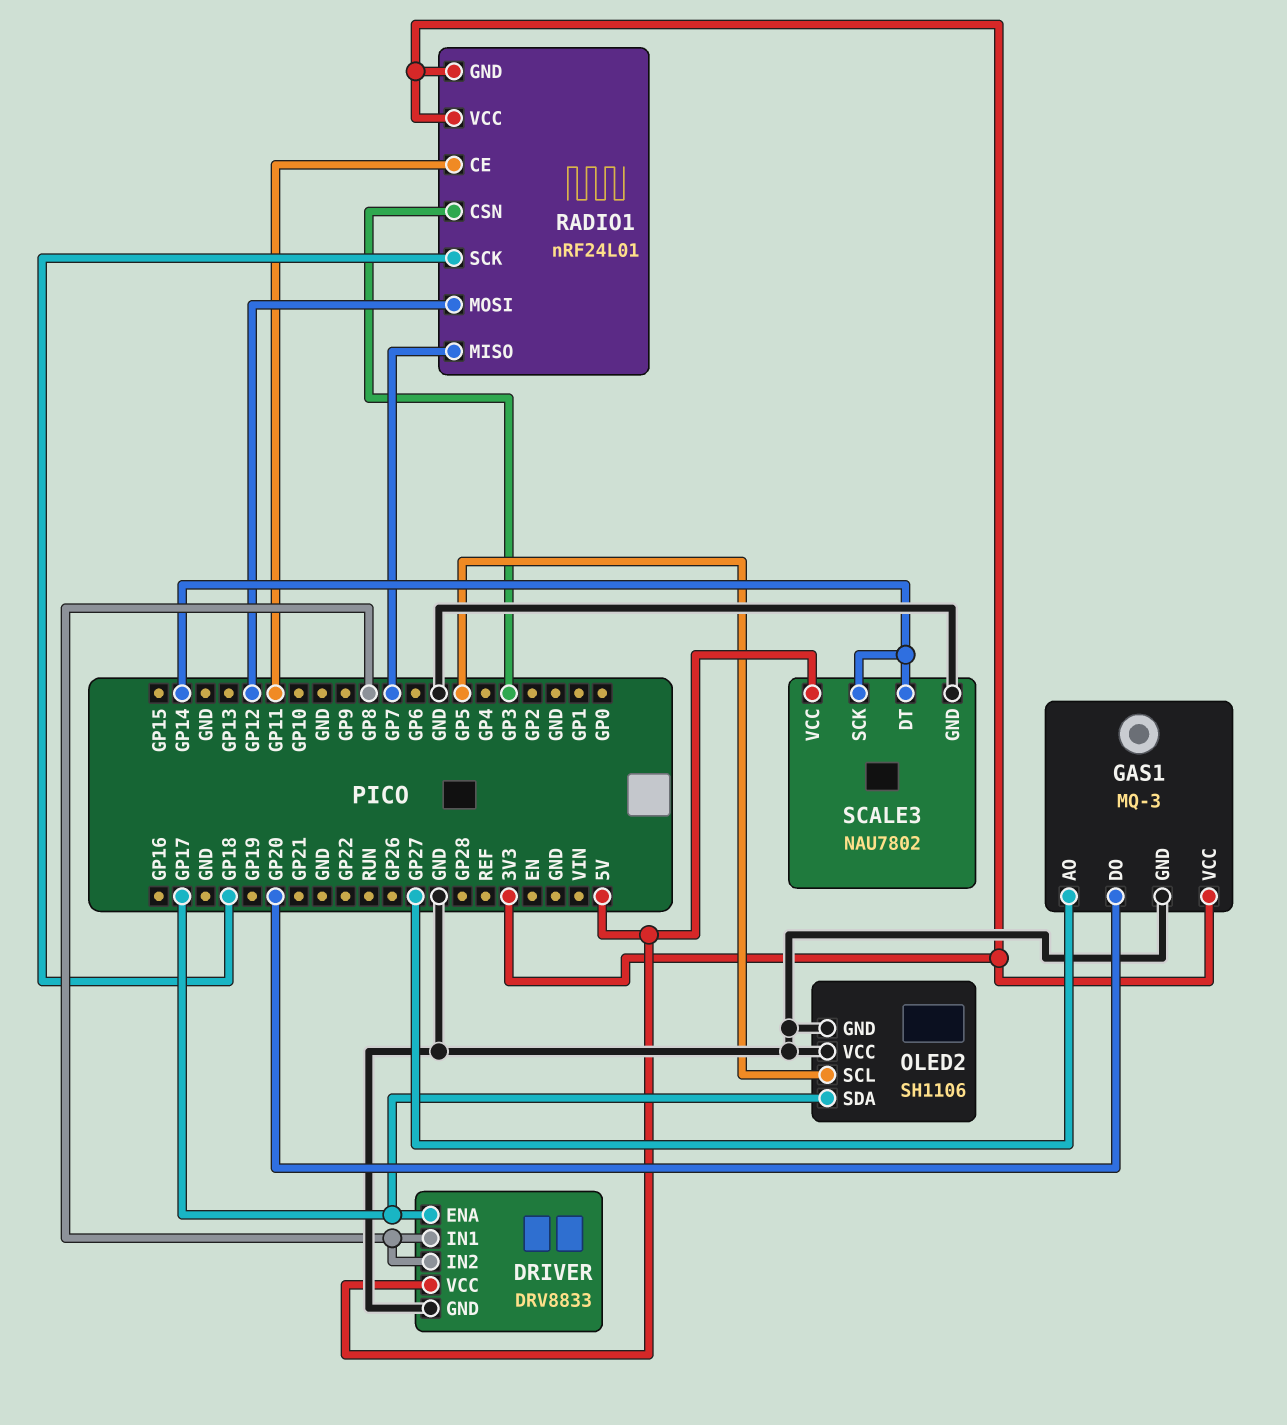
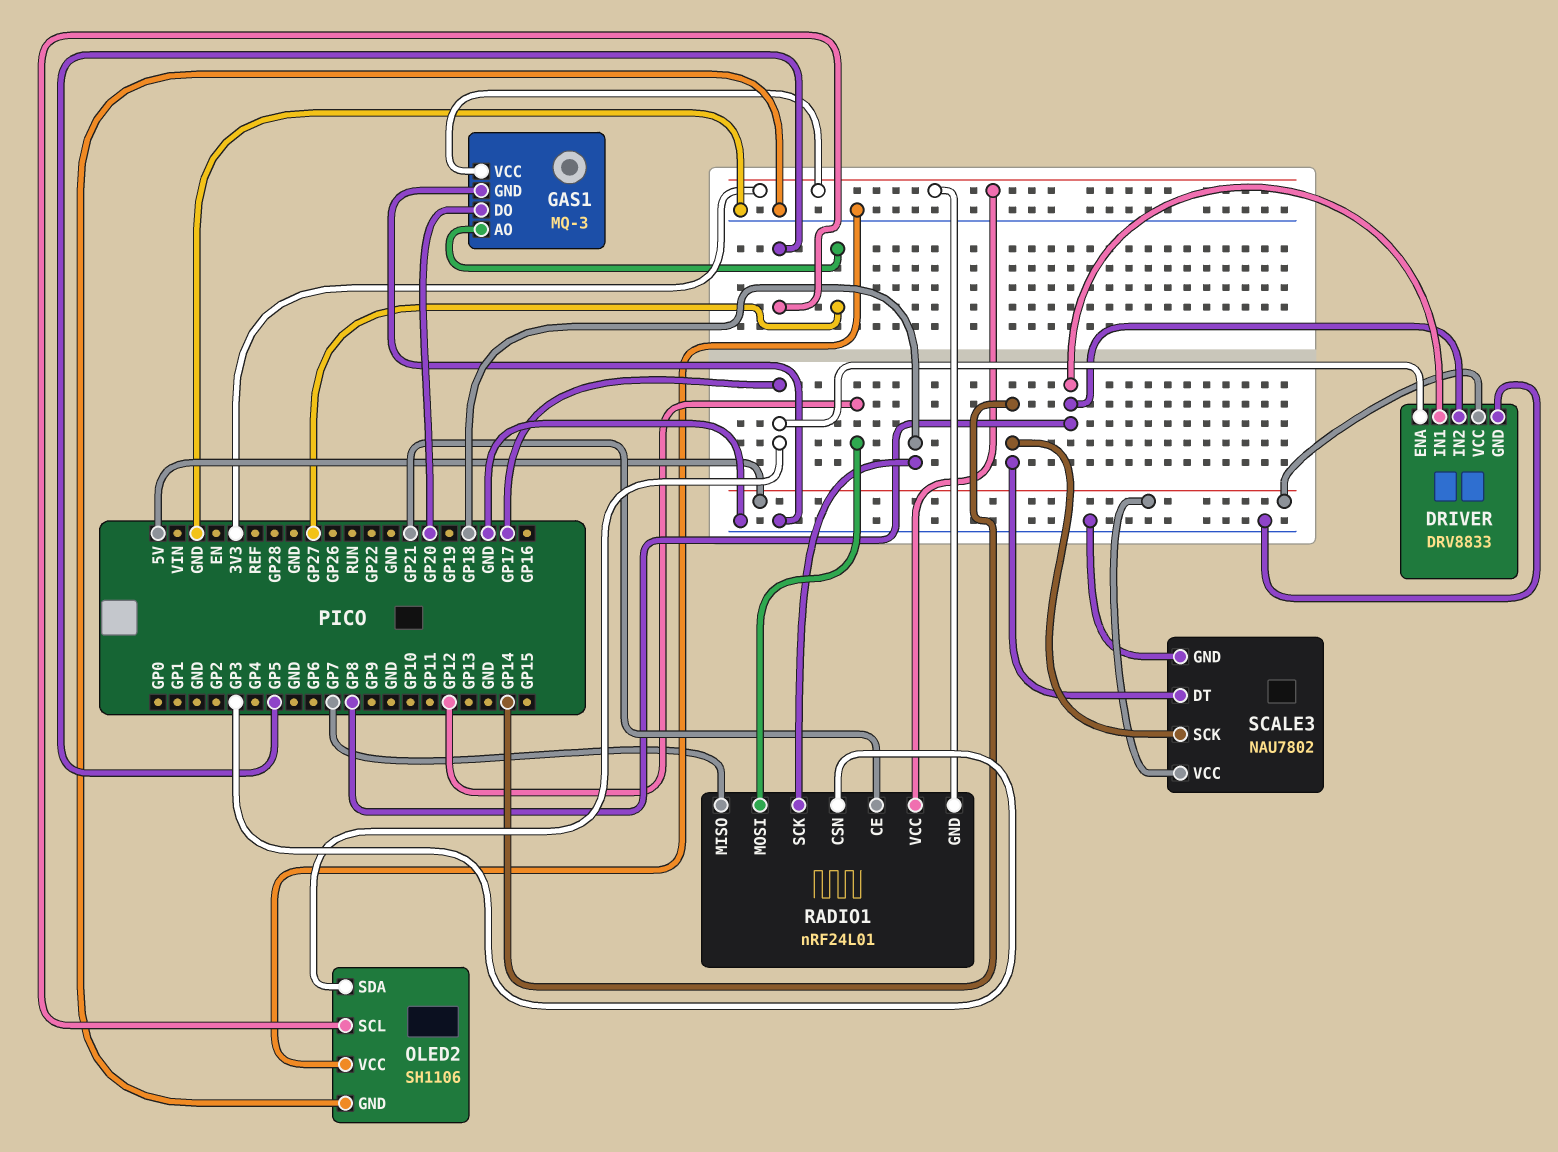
RADIO1 pin CE: GP11 -> GP21

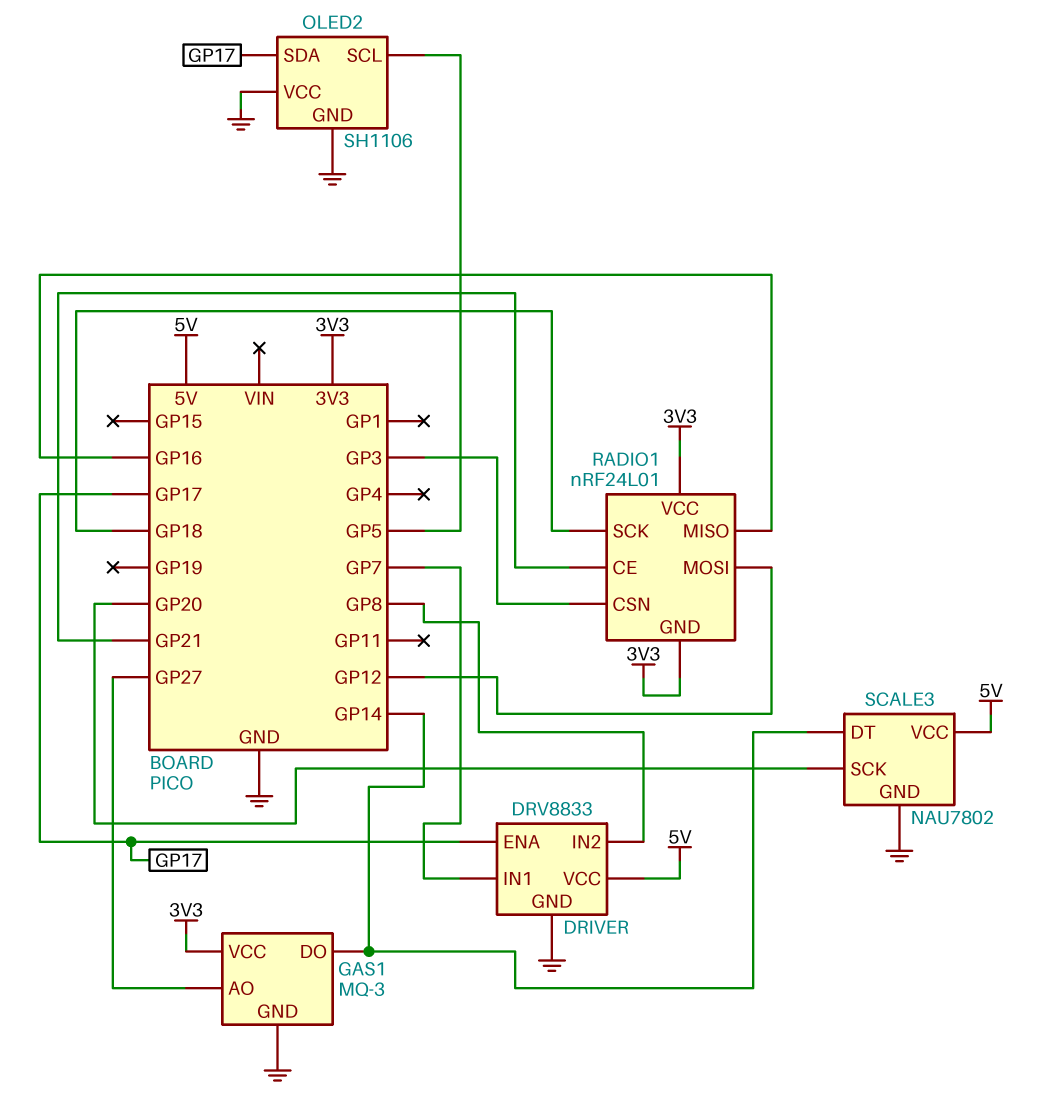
DRIVER pin IN1: GP8 -> GP7
GAS1 pin DO: GP20 -> GP14
RADIO1 pin MISO: GP7 -> GP16
SCALE3 pin SCK: GP14 -> GP20

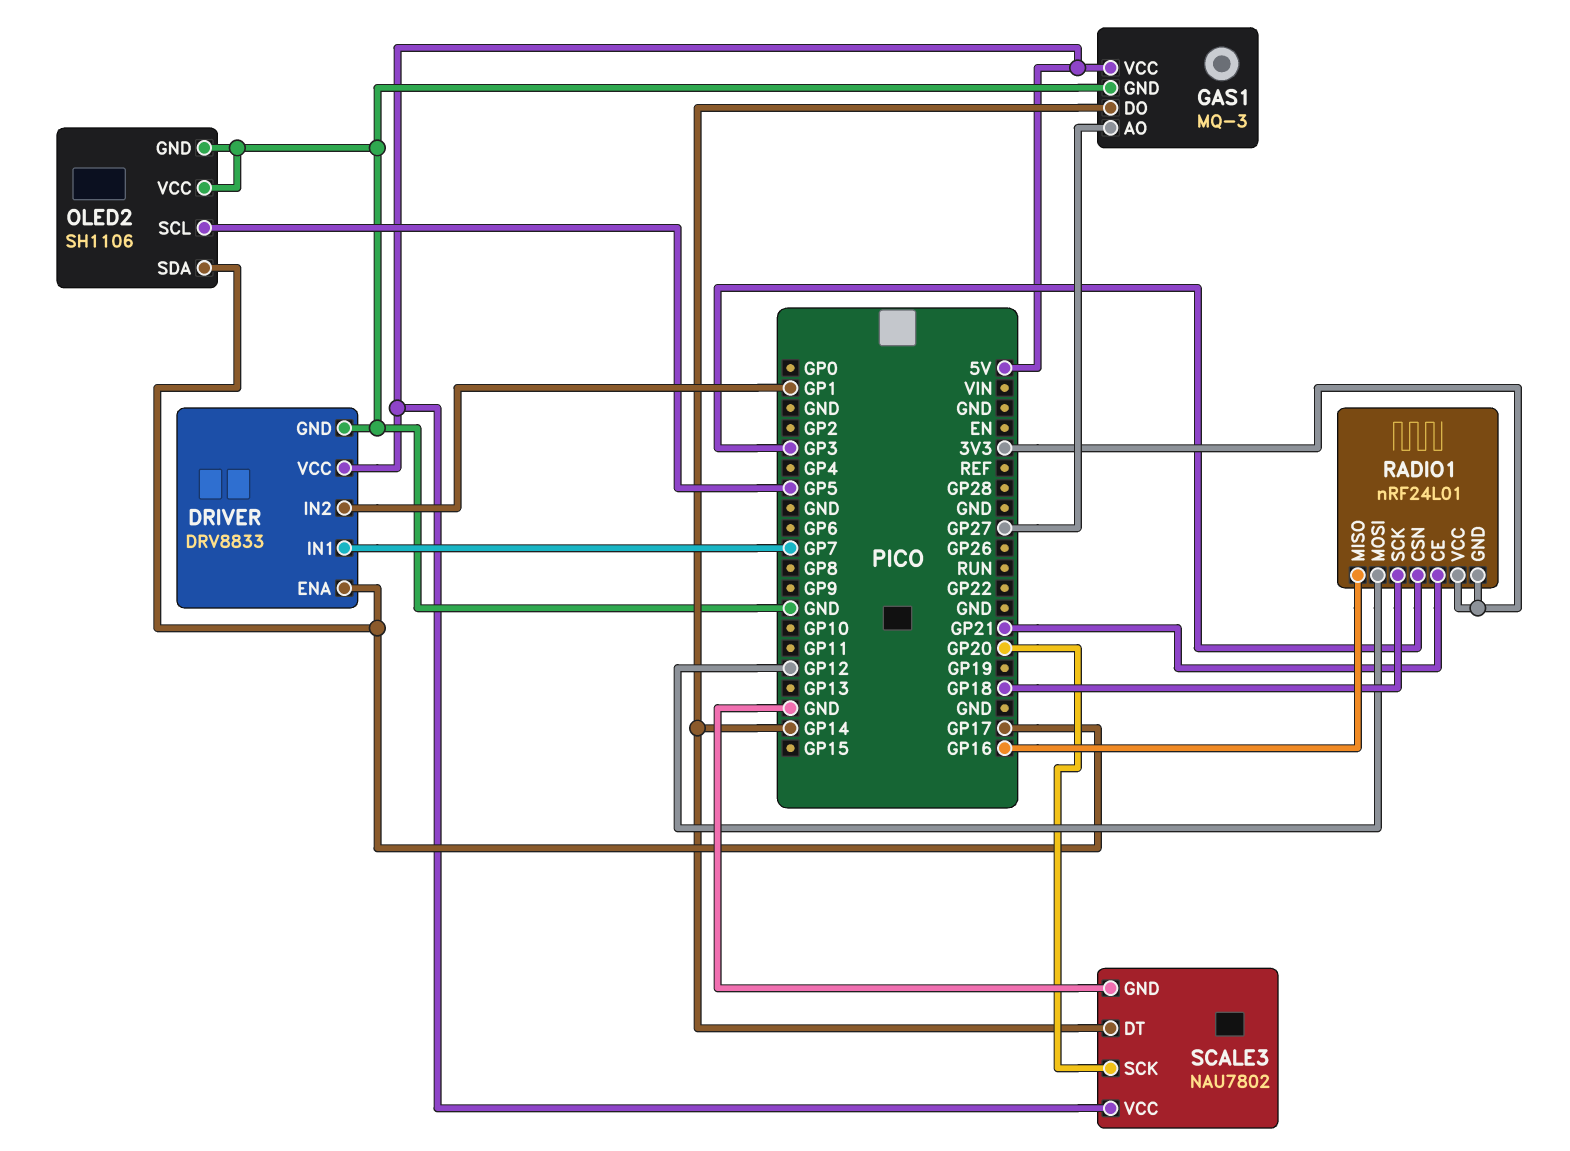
DRIVER pin IN2: GP8 -> GP1
GAS1 pin VCC: 3V3 -> 5V

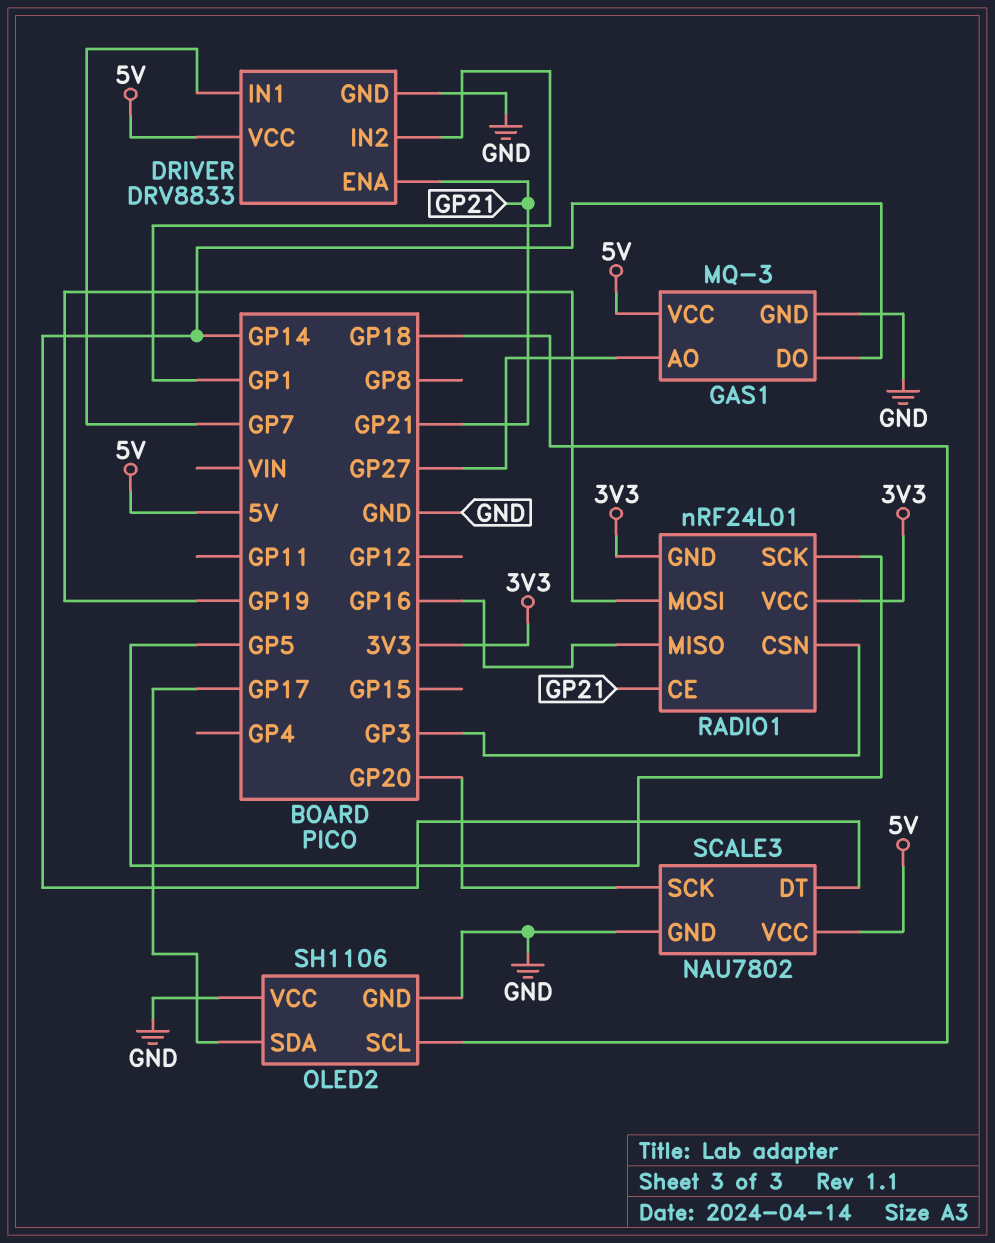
DRIVER pin ENA: GP17 -> GP21
OLED2 pin SCL: GP5 -> GP18
RADIO1 pin MOSI: GP12 -> GP19
RADIO1 pin SCK: GP18 -> GP5

